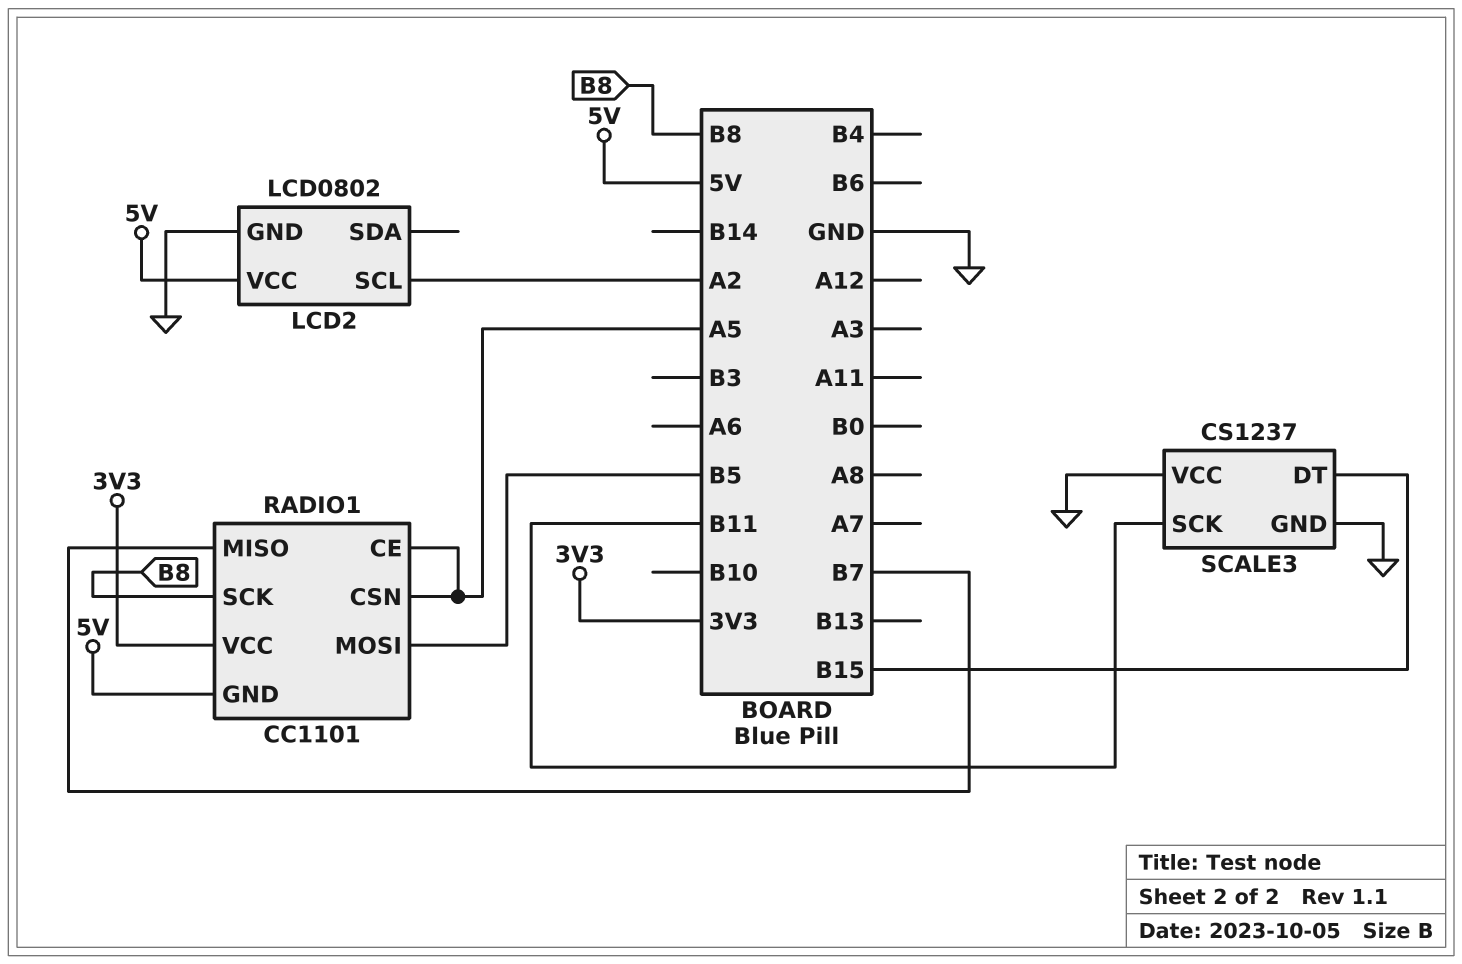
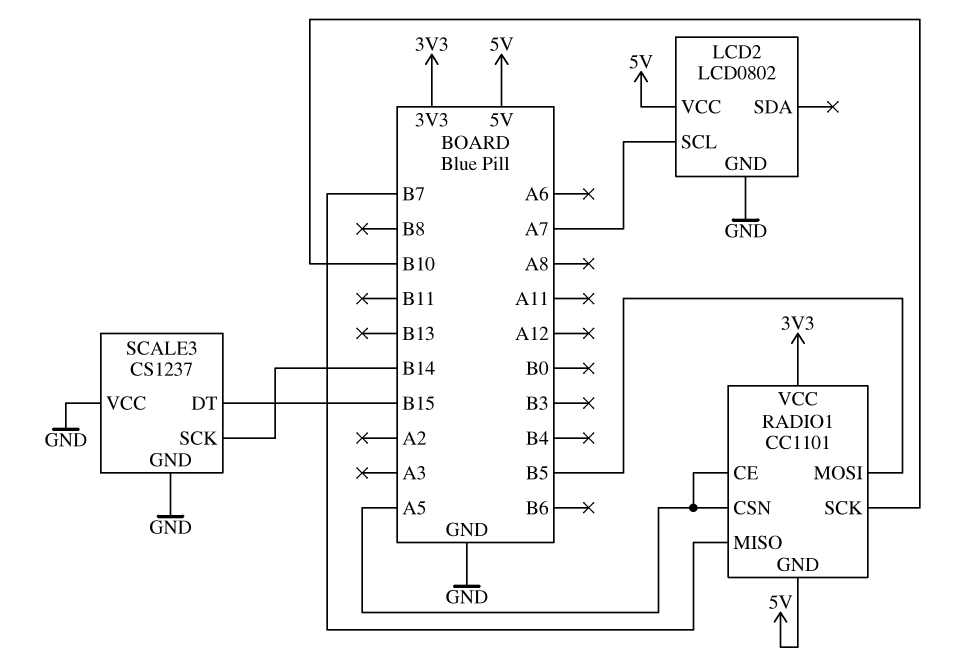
LCD2 pin SCL: A2 -> A7
RADIO1 pin SCK: B8 -> B10
SCALE3 pin SCK: B11 -> B14

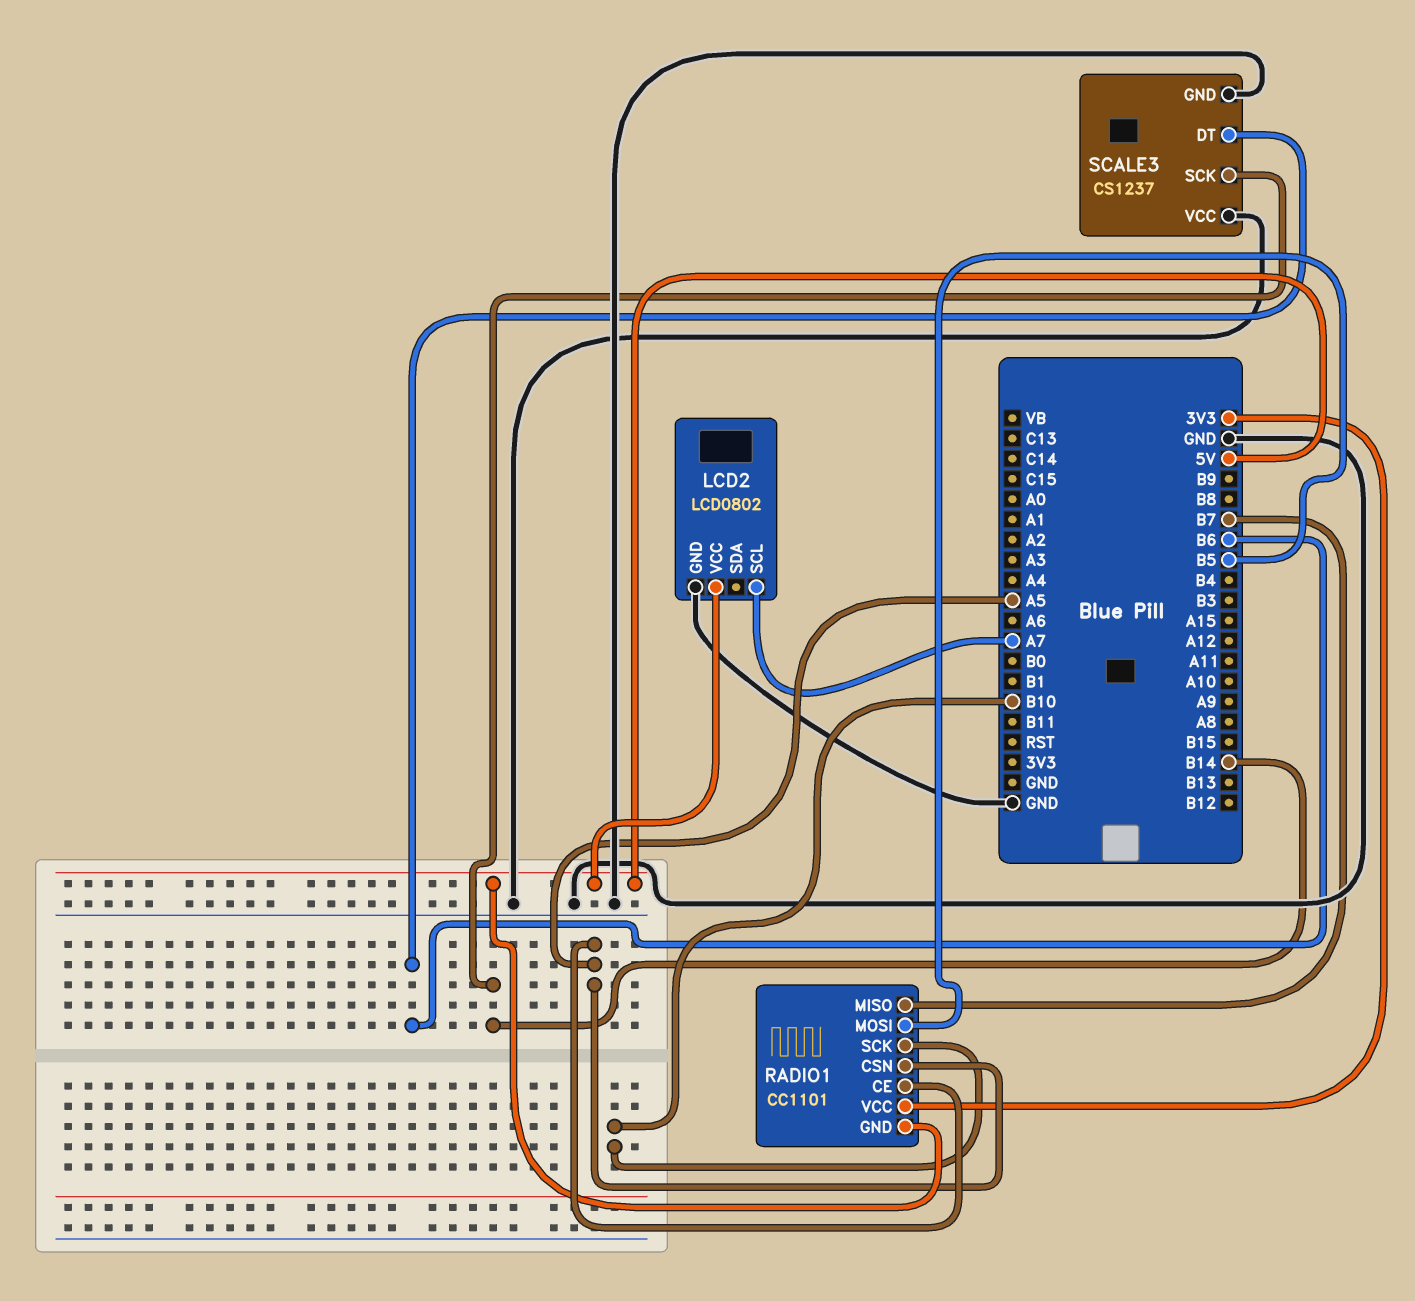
SCALE3 pin DT: B15 -> B6

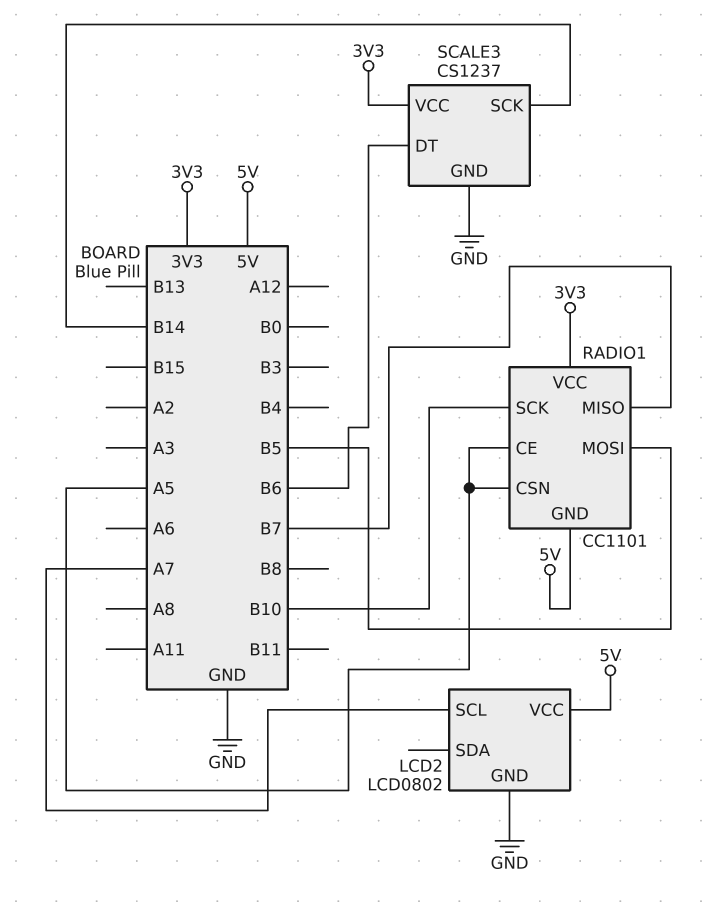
SCALE3 pin VCC: GND -> 3V3

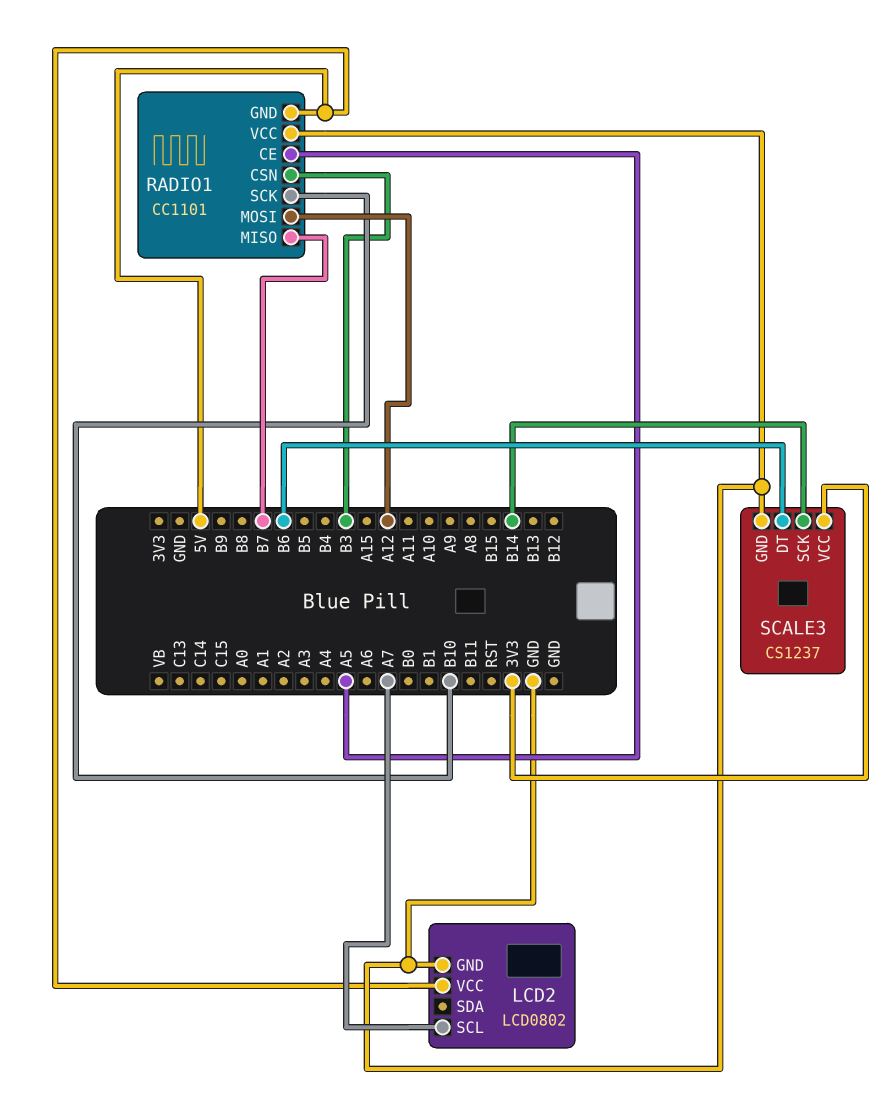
RADIO1 pin CSN: A5 -> B3
RADIO1 pin MOSI: B5 -> A12
RADIO1 pin VCC: 3V3 -> GND

